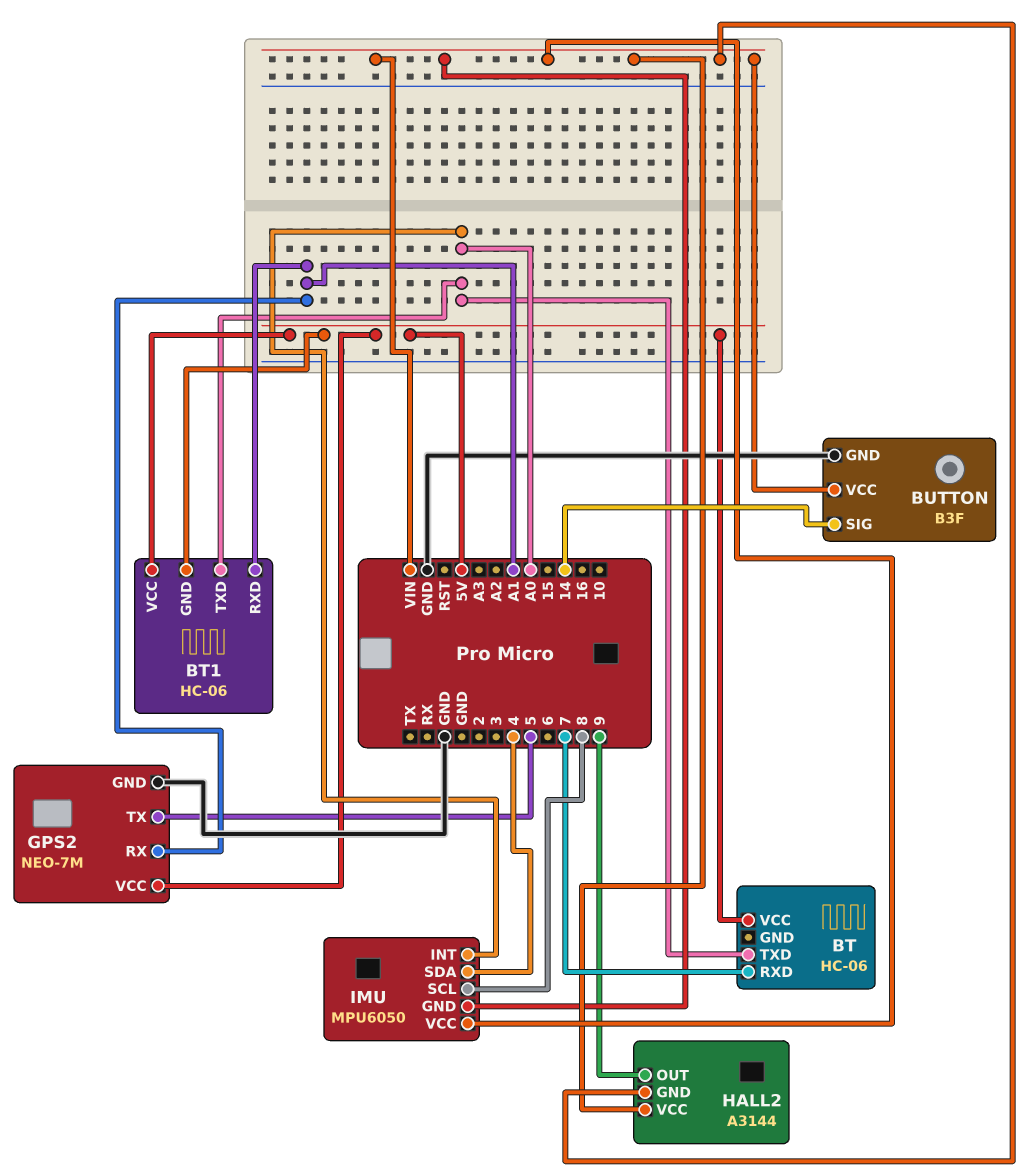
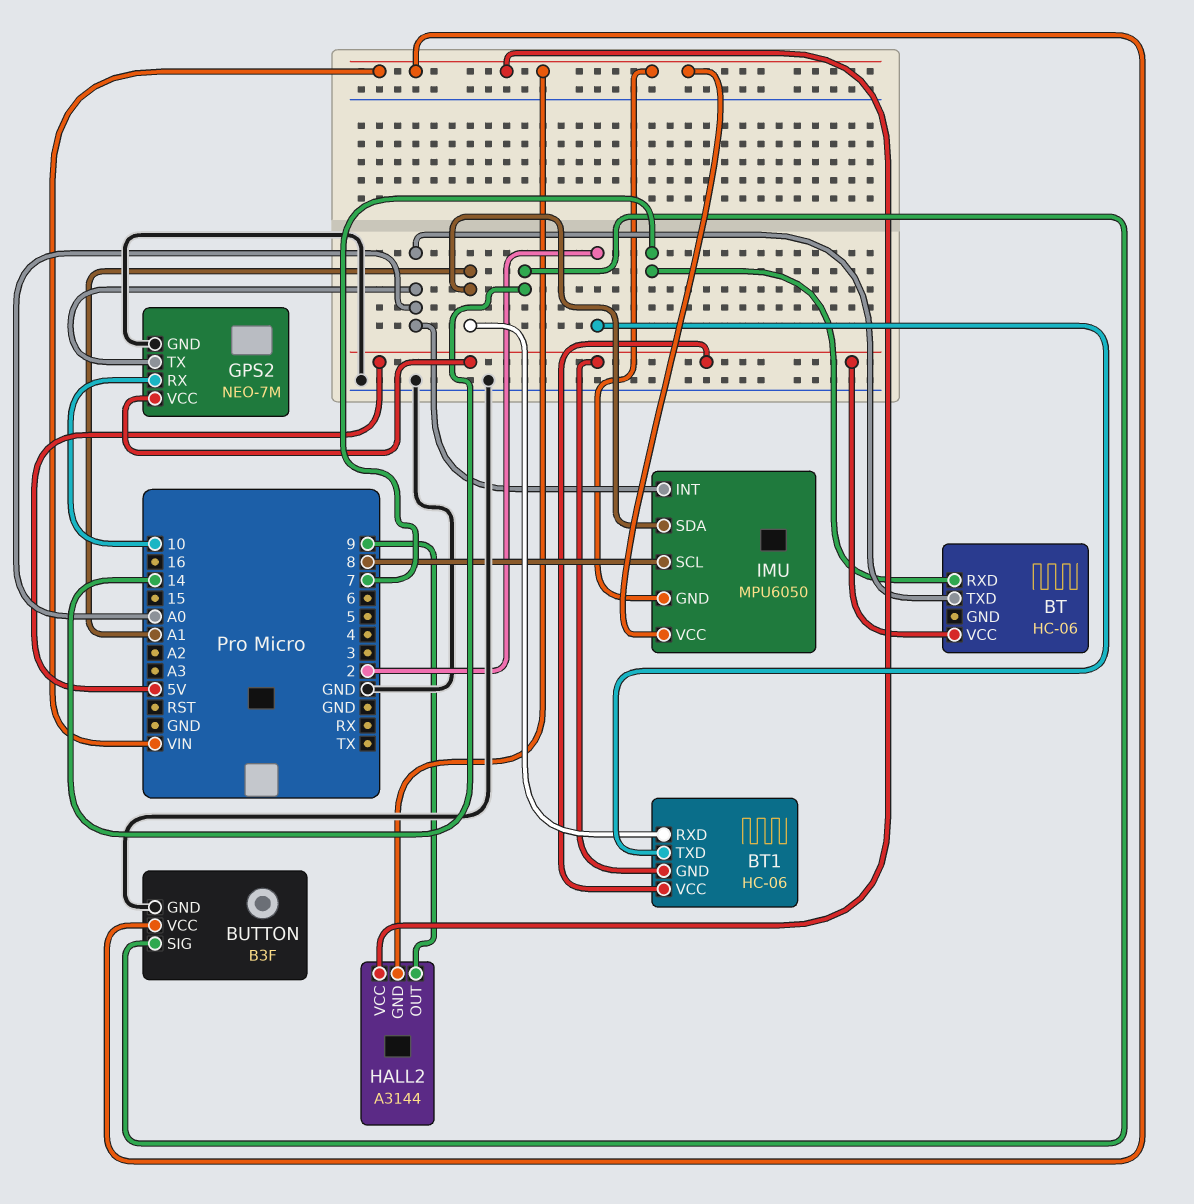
BT1 pin TXD: A0 -> 2
GPS2 pin RX: A1 -> 10
GPS2 pin TX: 5 -> A0
IMU pin SDA: 4 -> A1

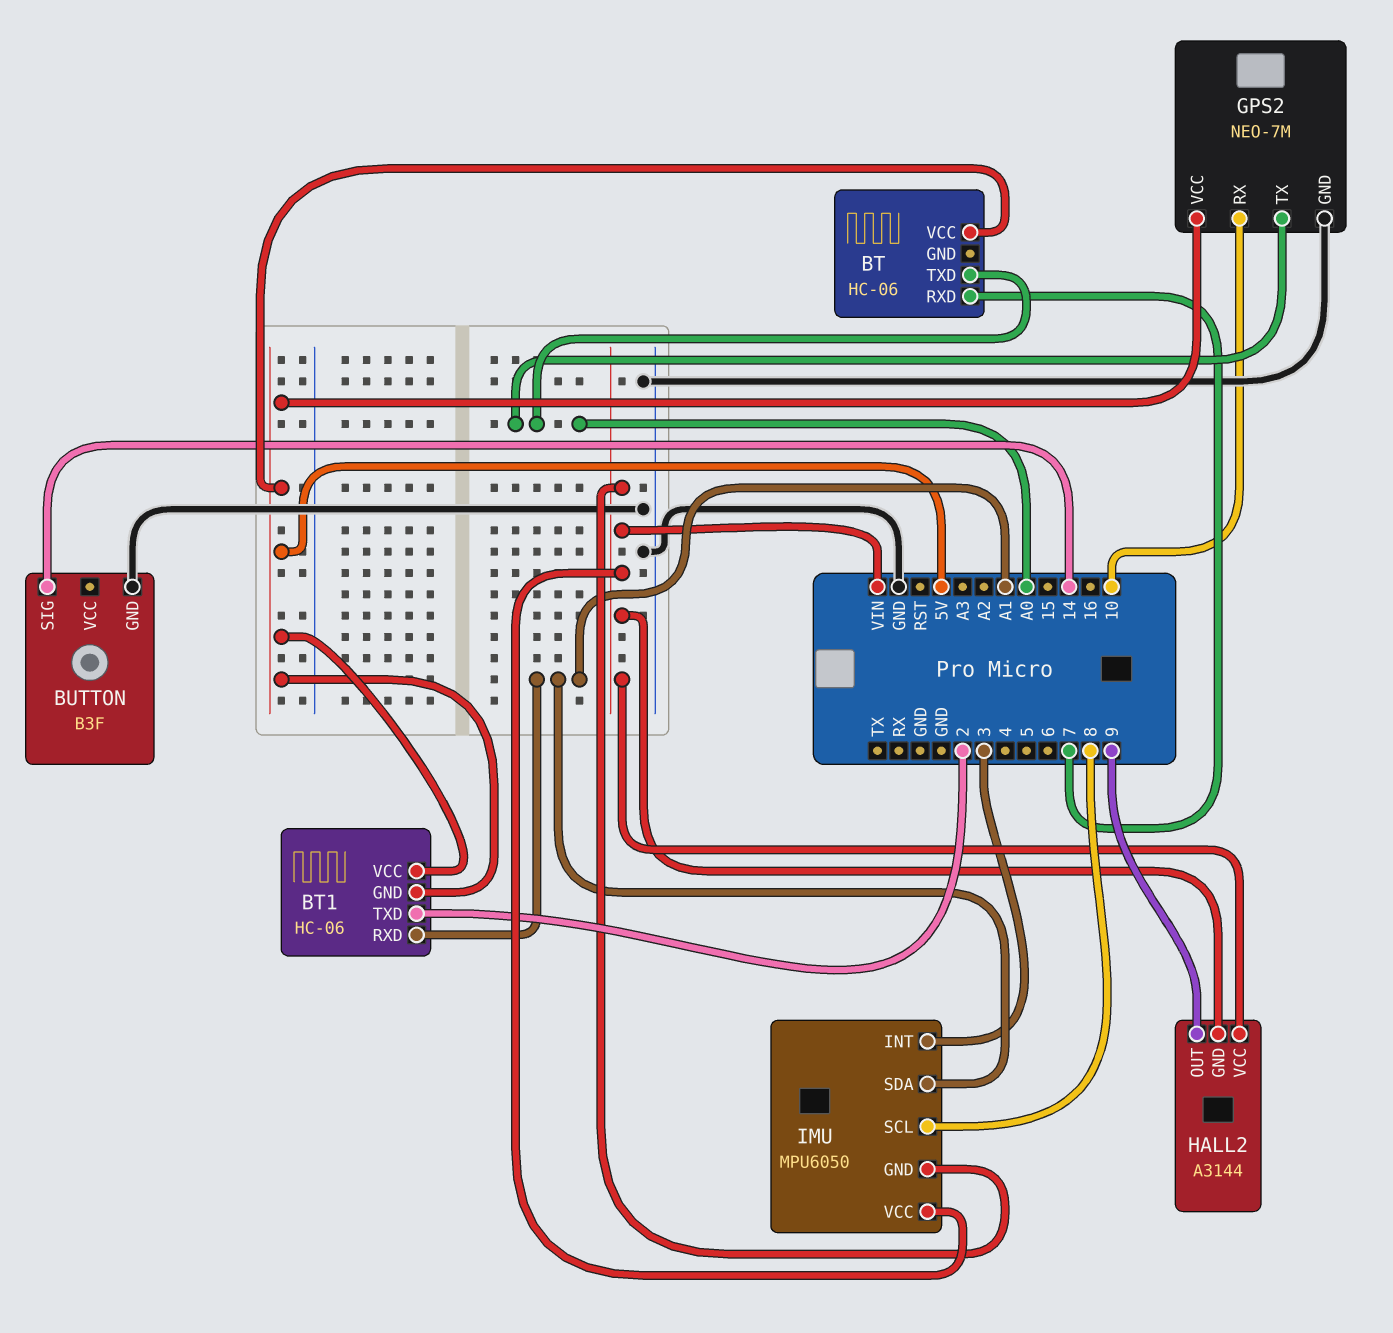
BUTTON pin VCC: VIN -> none
IMU pin INT: A0 -> 3

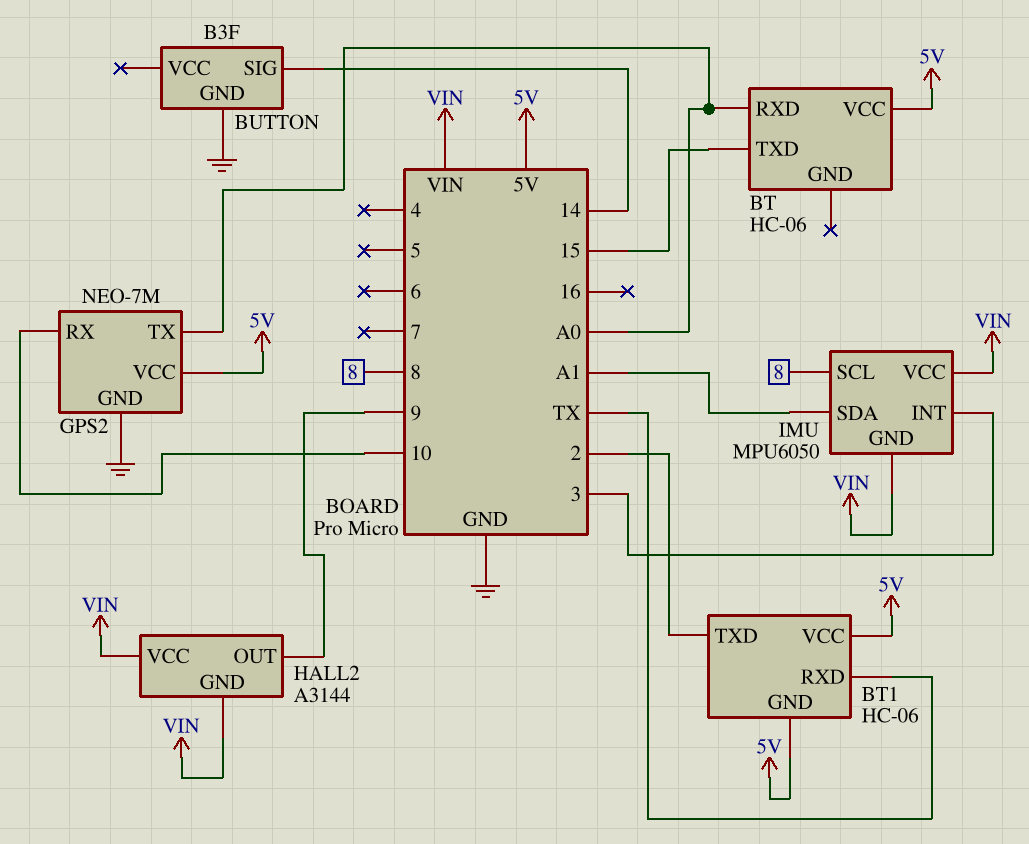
BT pin RXD: 7 -> A0
BT pin TXD: A0 -> 15
BT1 pin RXD: A1 -> TX

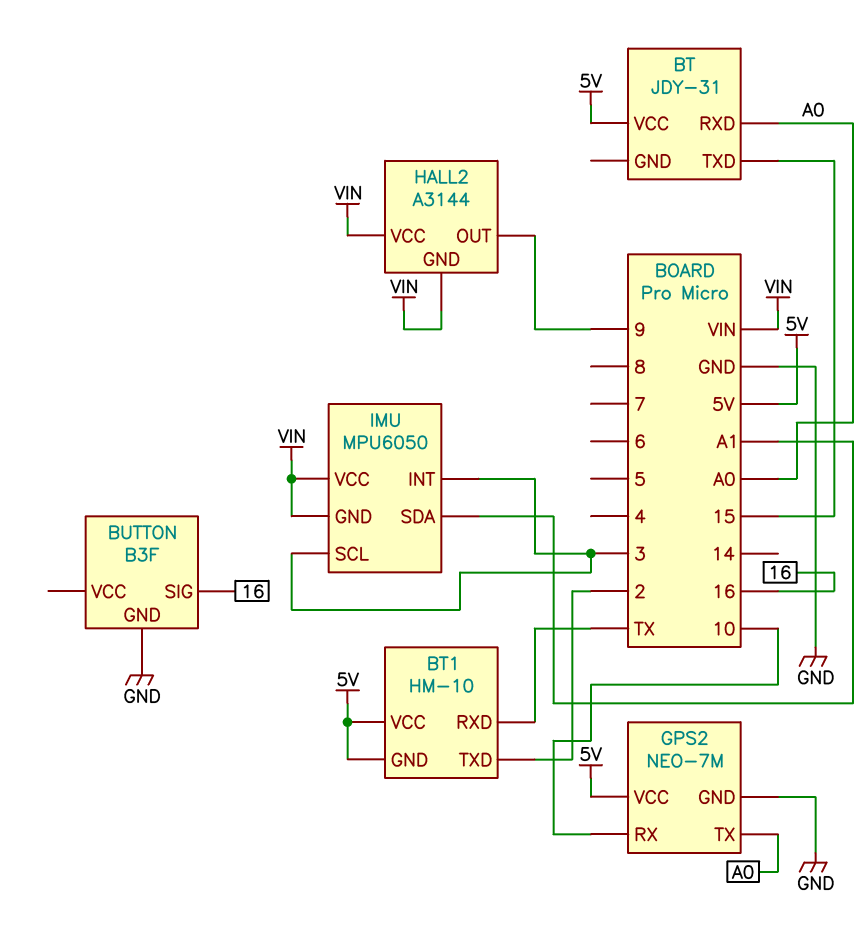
BT: HC-06 -> JDY-31
BT1: HC-06 -> HM-10
BUTTON pin SIG: 14 -> 16
IMU pin SCL: 8 -> 3

